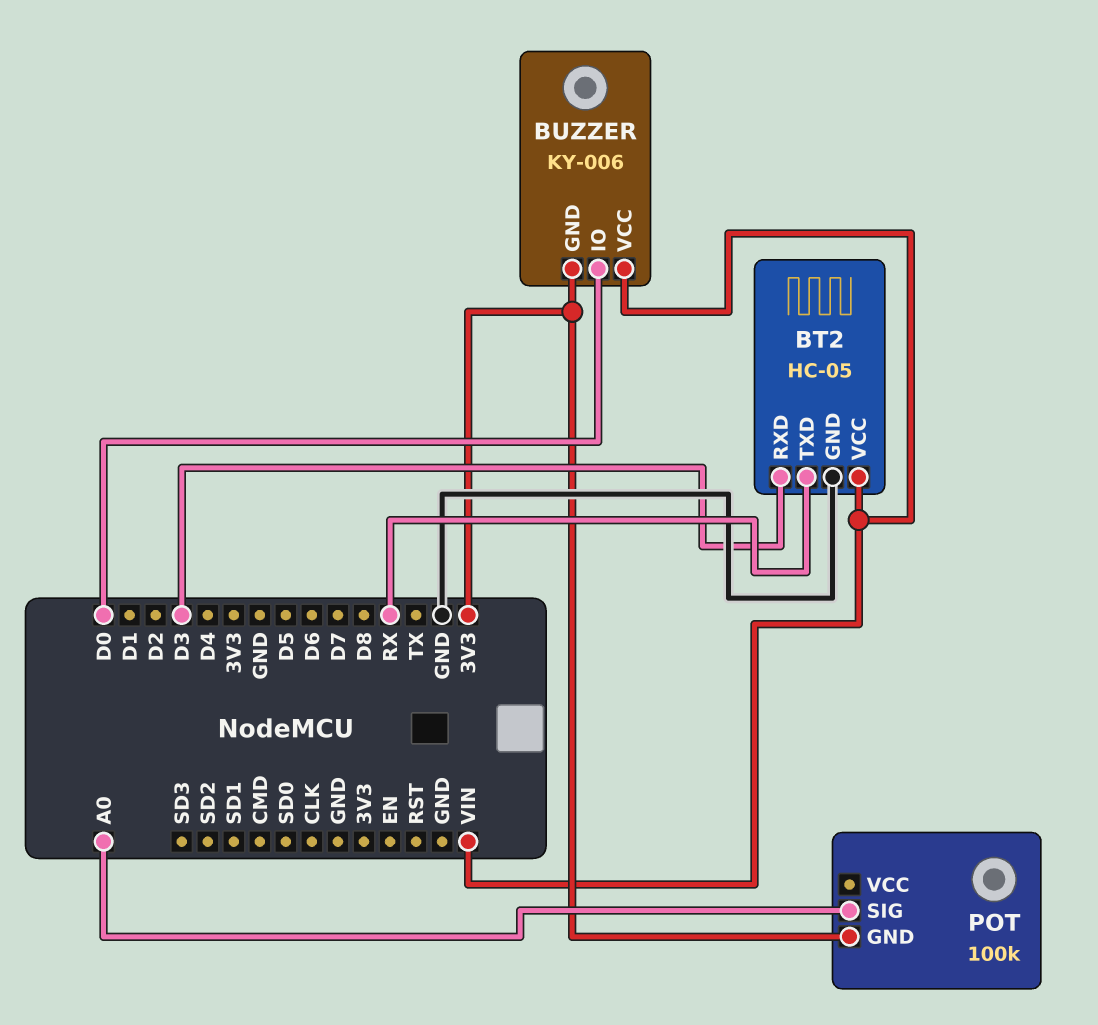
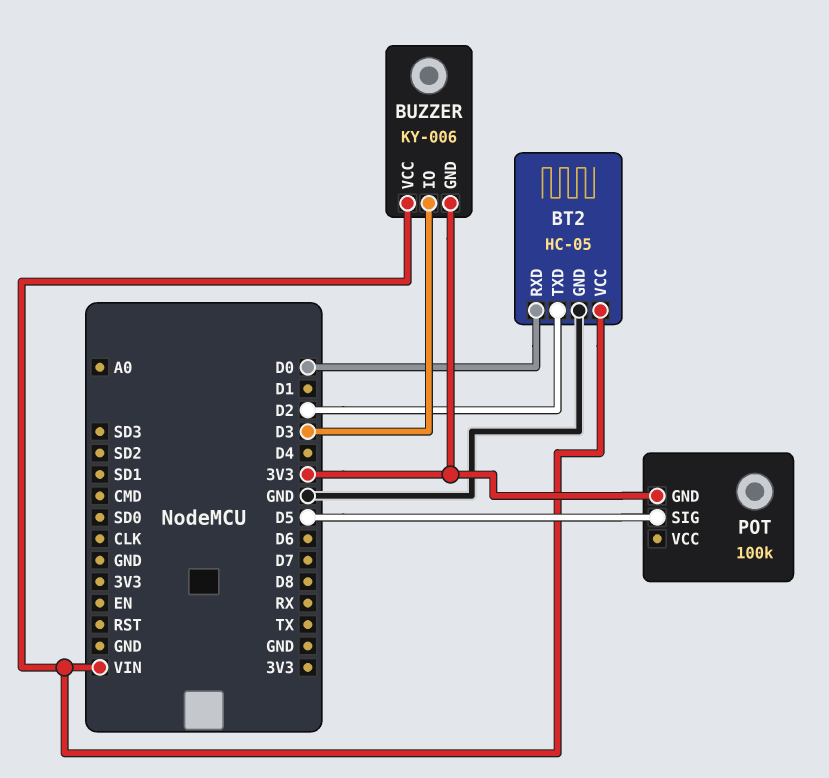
BT2 pin RXD: D3 -> D0
BT2 pin TXD: RX -> D2
BUZZER pin IO: D0 -> D3
POT pin SIG: A0 -> D5

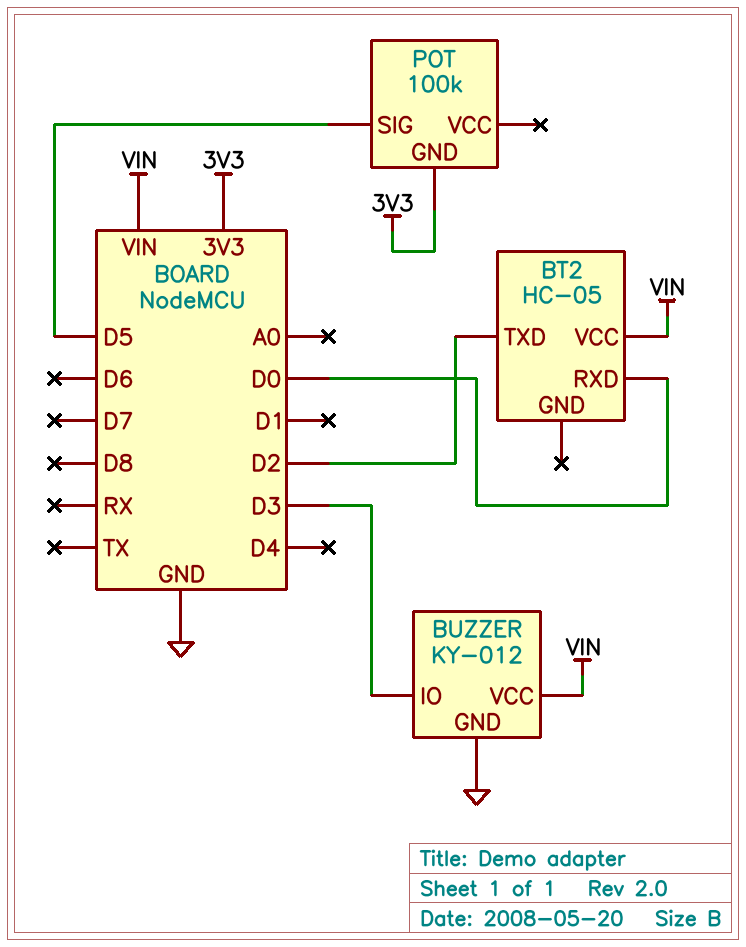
BT2 pin GND: GND -> none
BUZZER: KY-006 -> KY-012
BUZZER pin GND: 3V3 -> GND

